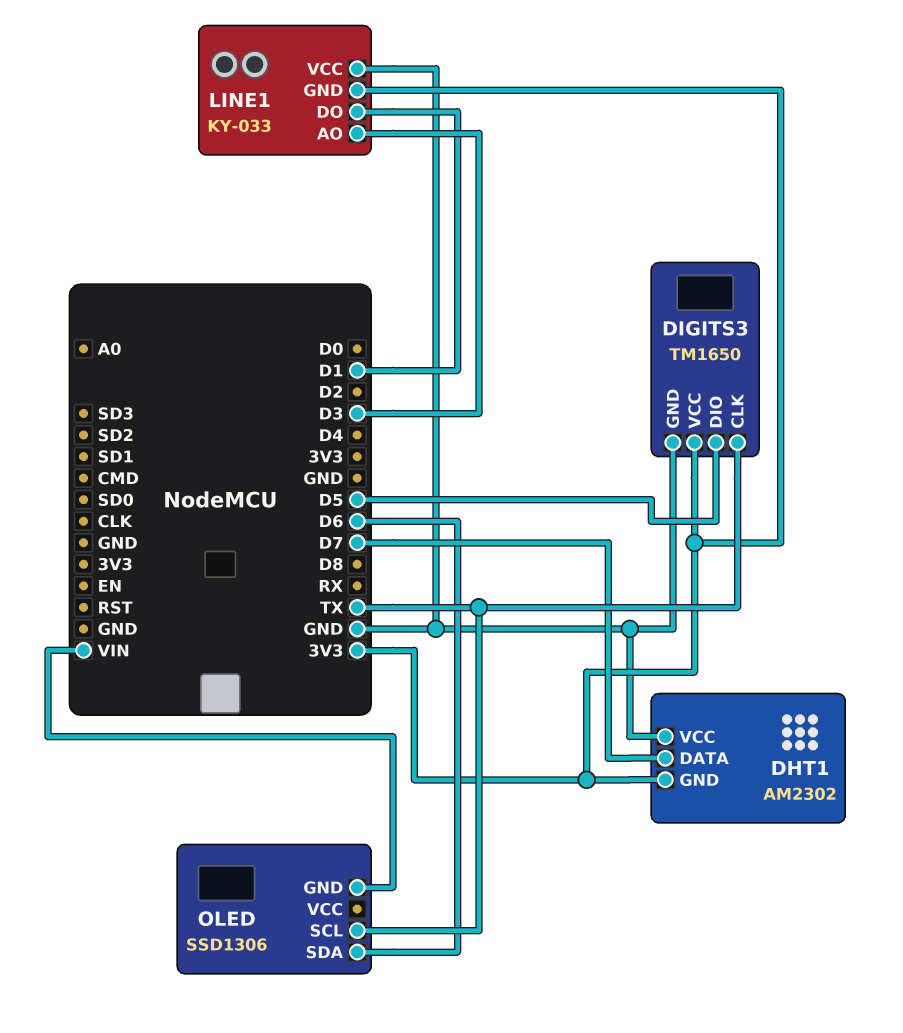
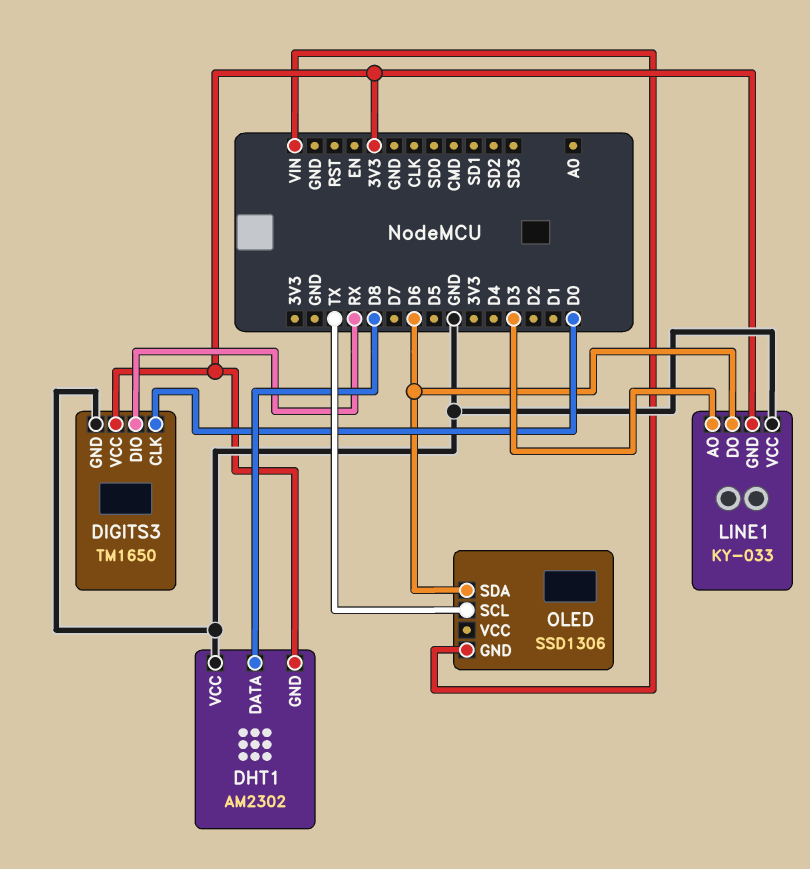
DHT1 pin DATA: D7 -> D8
DIGITS3 pin CLK: TX -> D0
DIGITS3 pin DIO: D5 -> RX
LINE1 pin DO: D1 -> D6

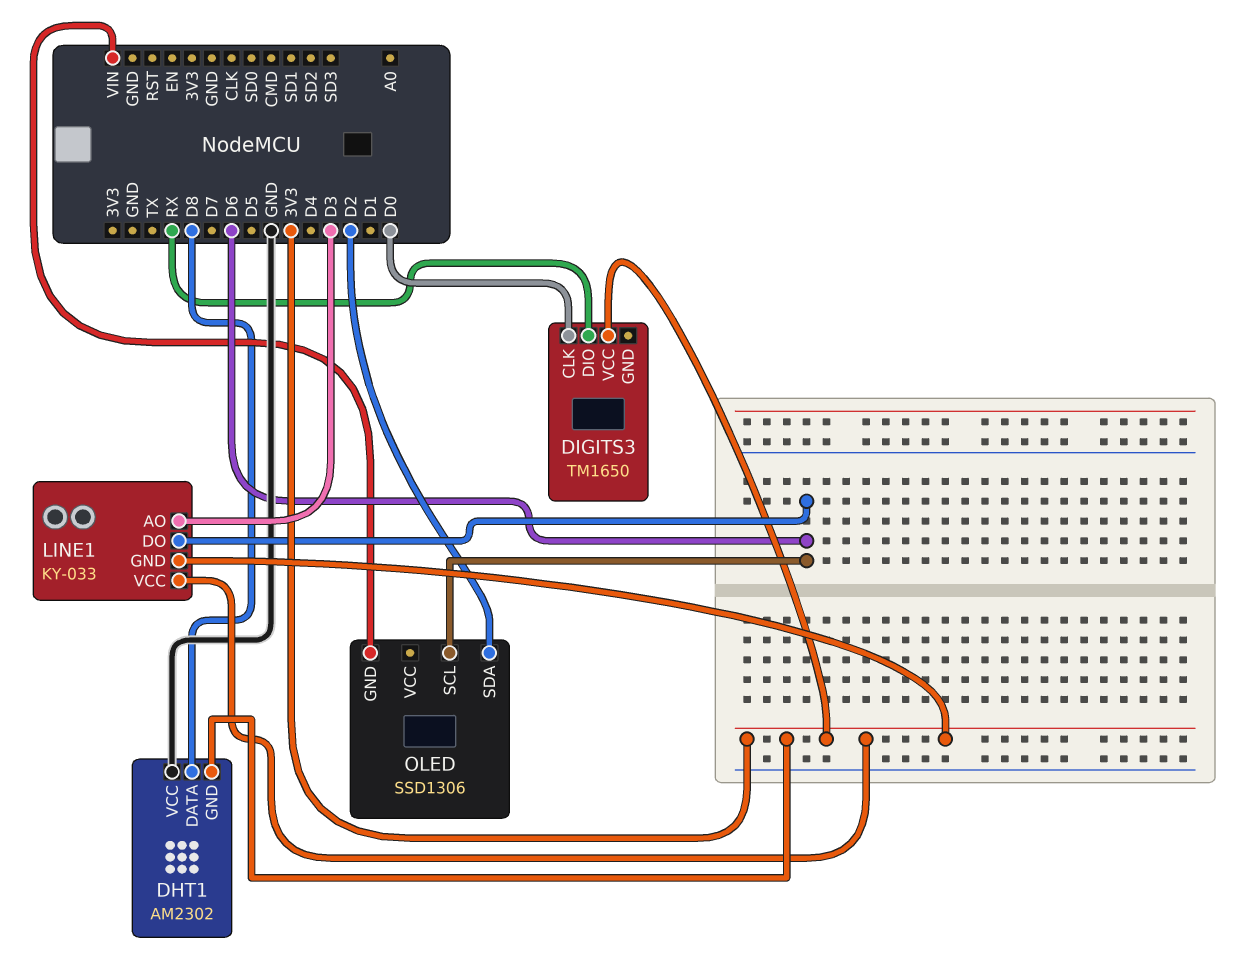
DIGITS3 pin GND: GND -> none
LINE1 pin VCC: GND -> 3V3
OLED pin SCL: TX -> D6
OLED pin SDA: D6 -> D2

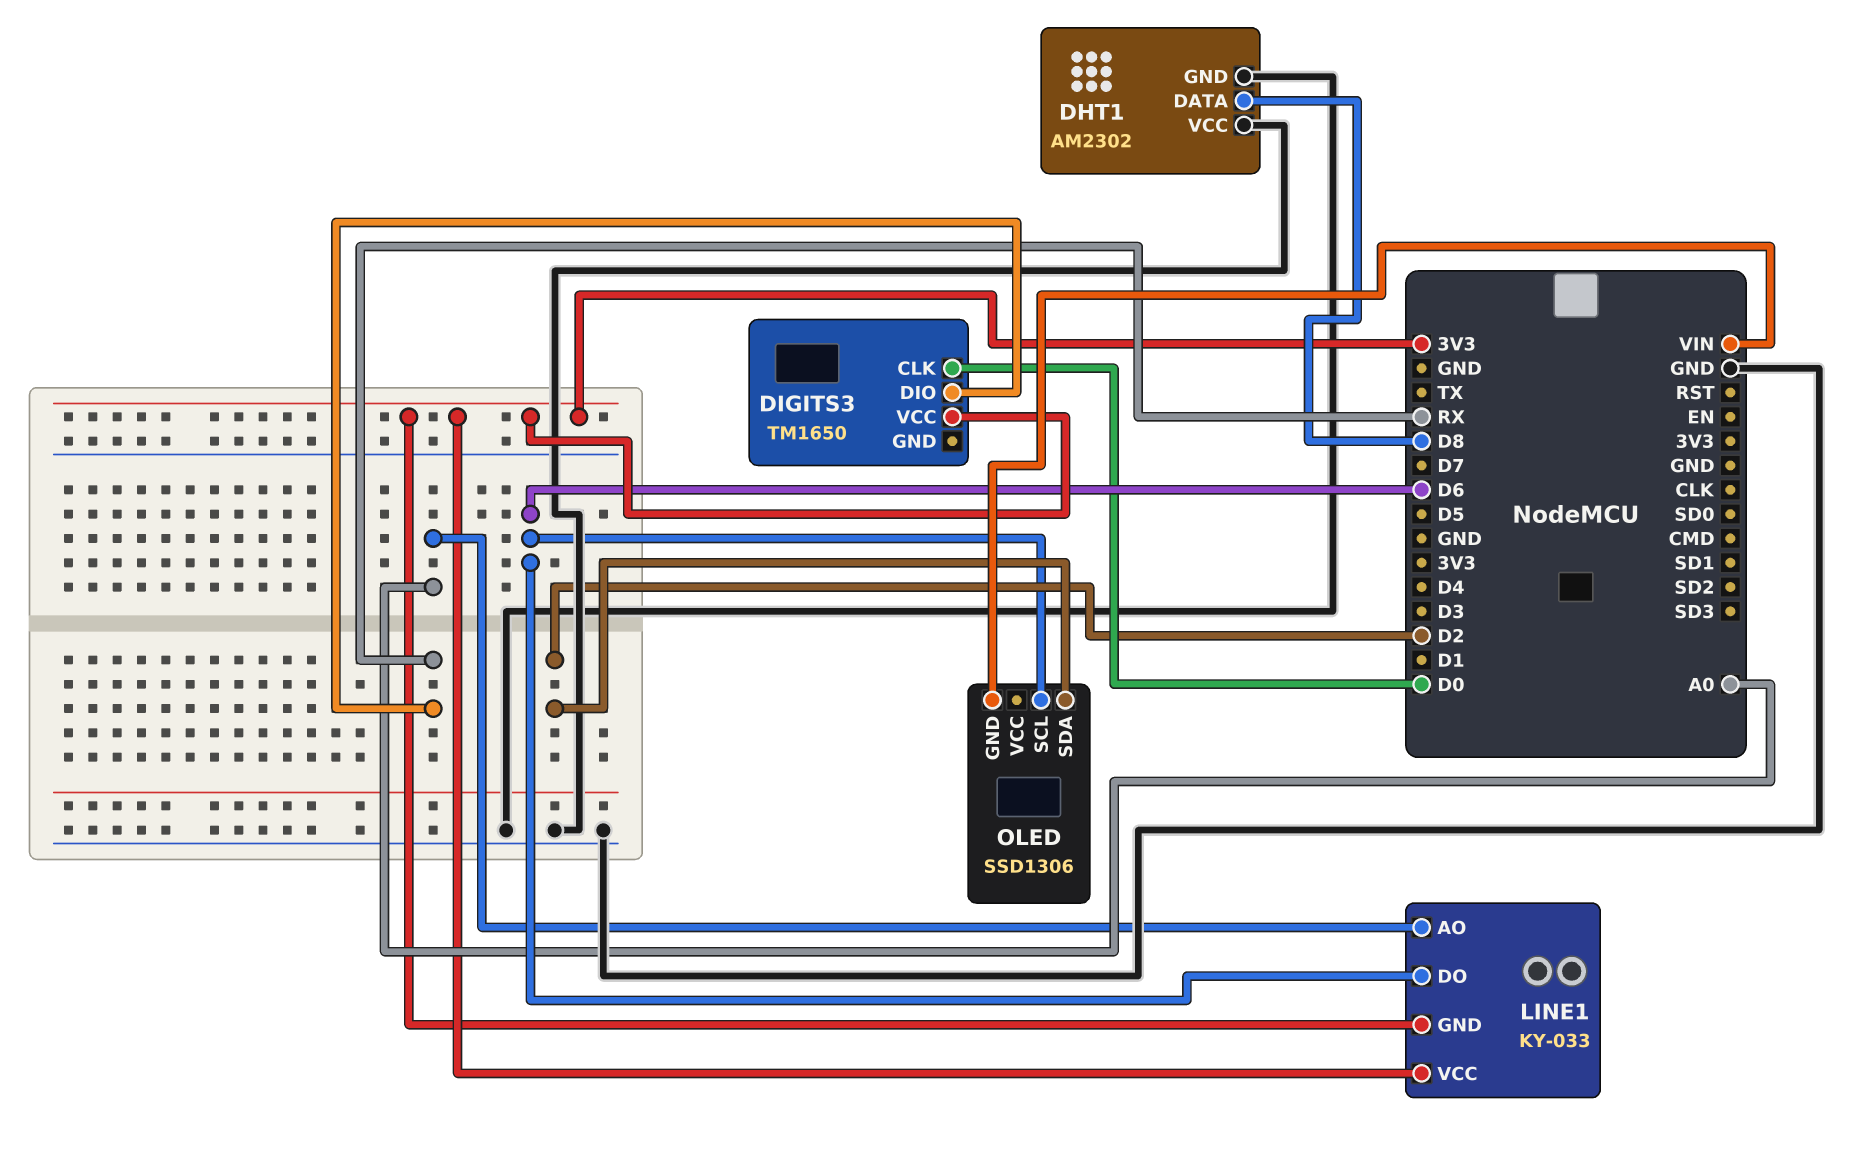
DHT1 pin GND: 3V3 -> GND
LINE1 pin AO: D3 -> A0

